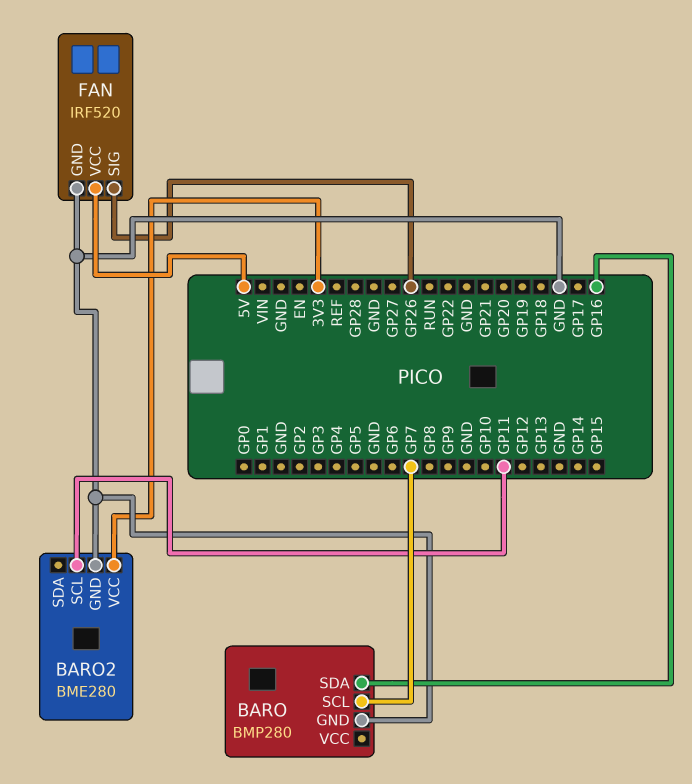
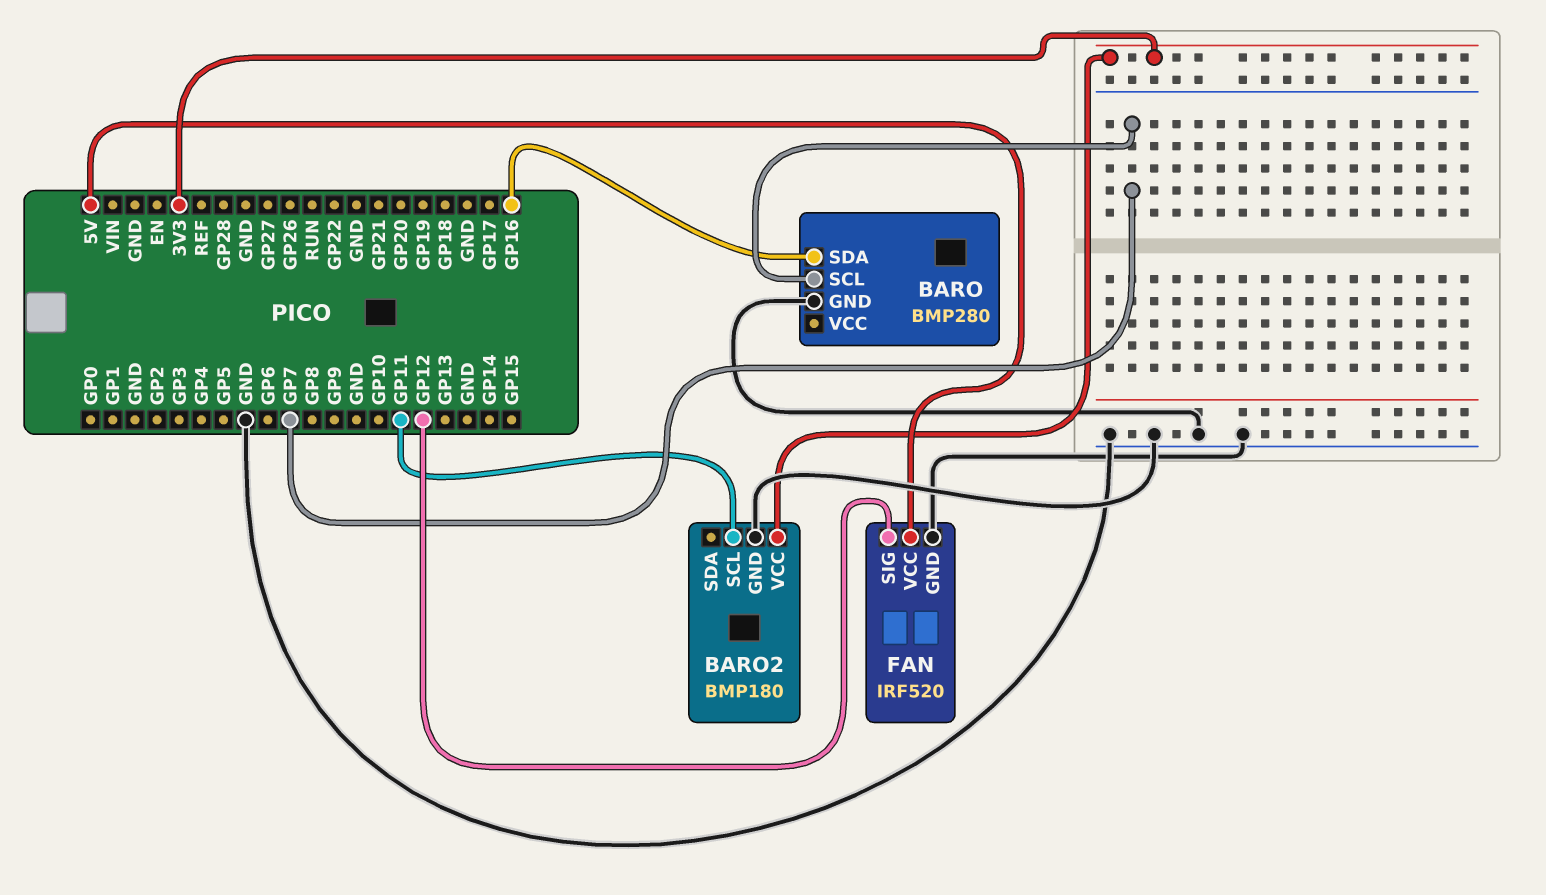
BARO2: BME280 -> BMP180
FAN pin SIG: GP26 -> GP12

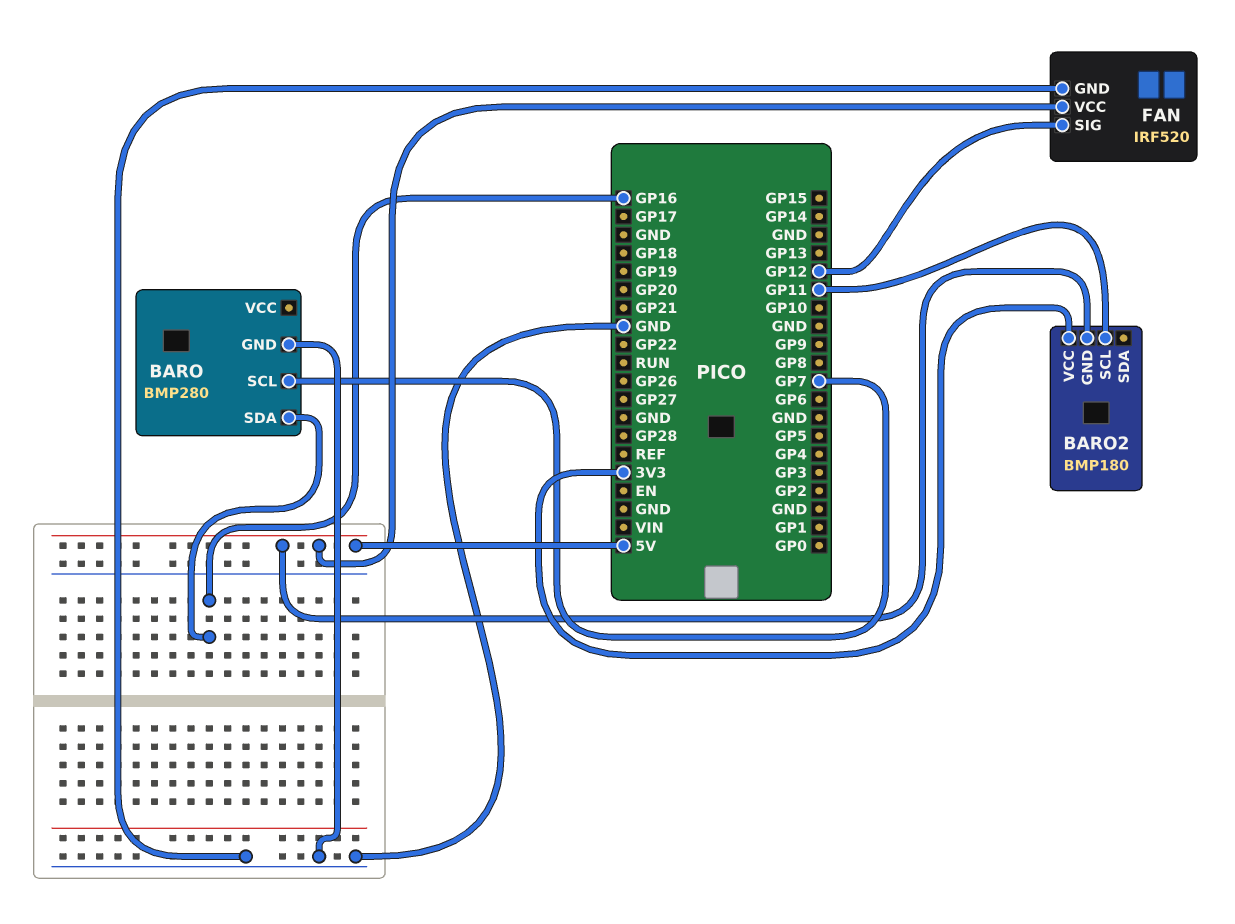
BARO2 pin GND: GND -> 5V

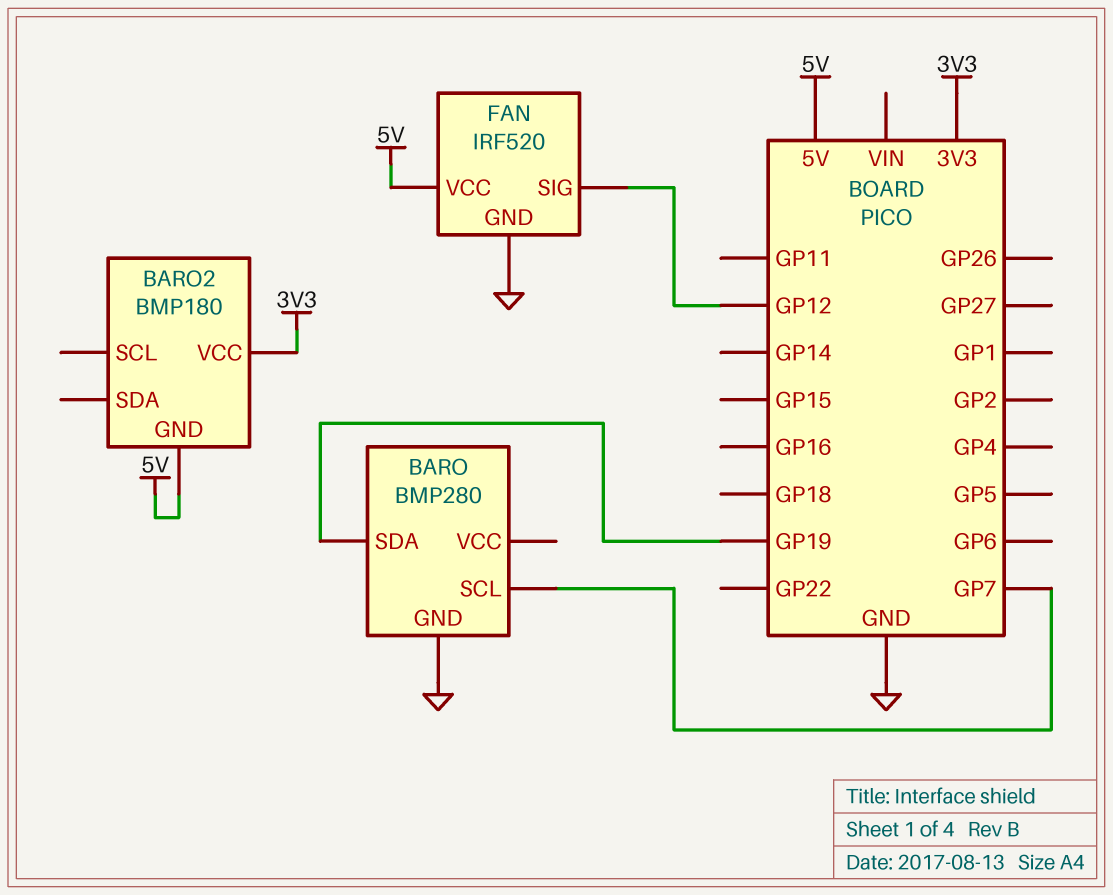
BARO pin SDA: GP16 -> GP19
BARO2 pin SCL: GP11 -> none

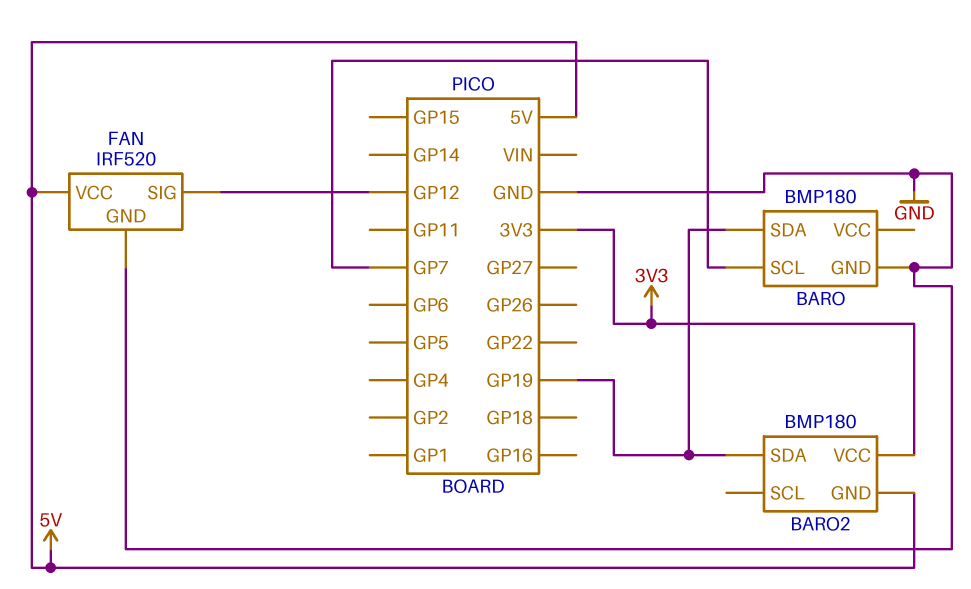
BARO: BMP280 -> BMP180
BARO2 pin SDA: none -> GP19

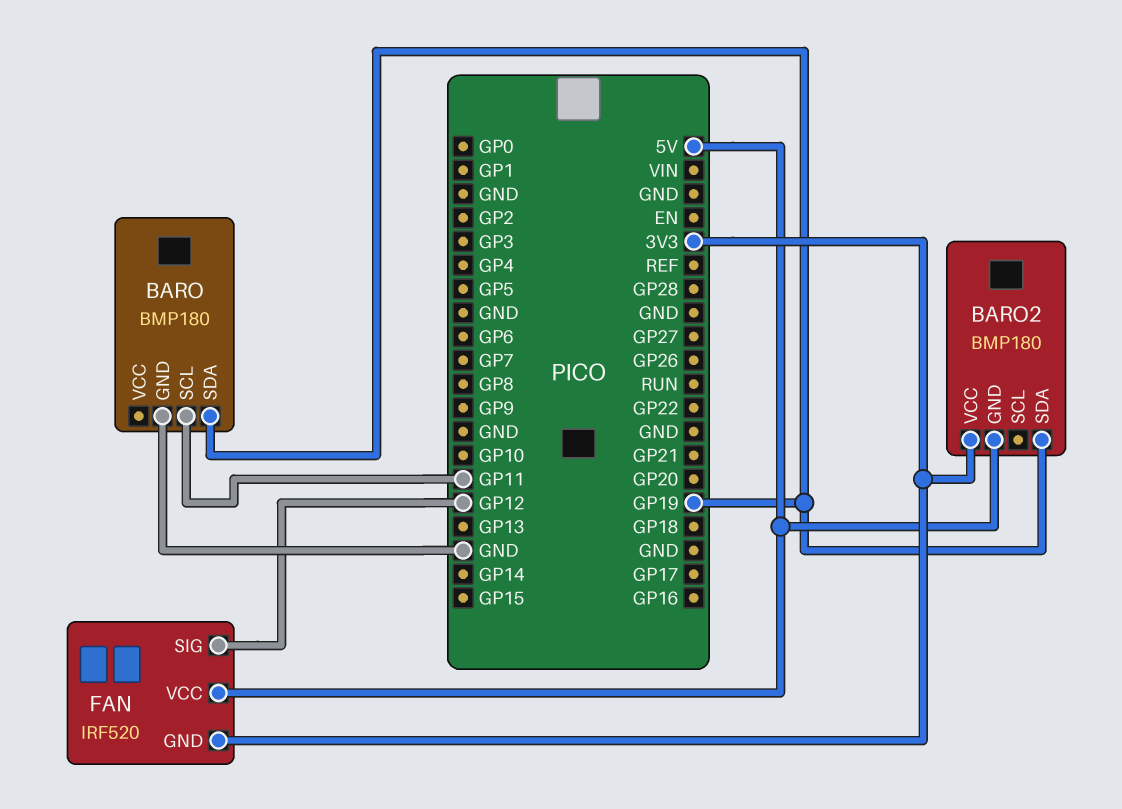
BARO pin SCL: GP7 -> GP11
FAN pin GND: GND -> 3V3

